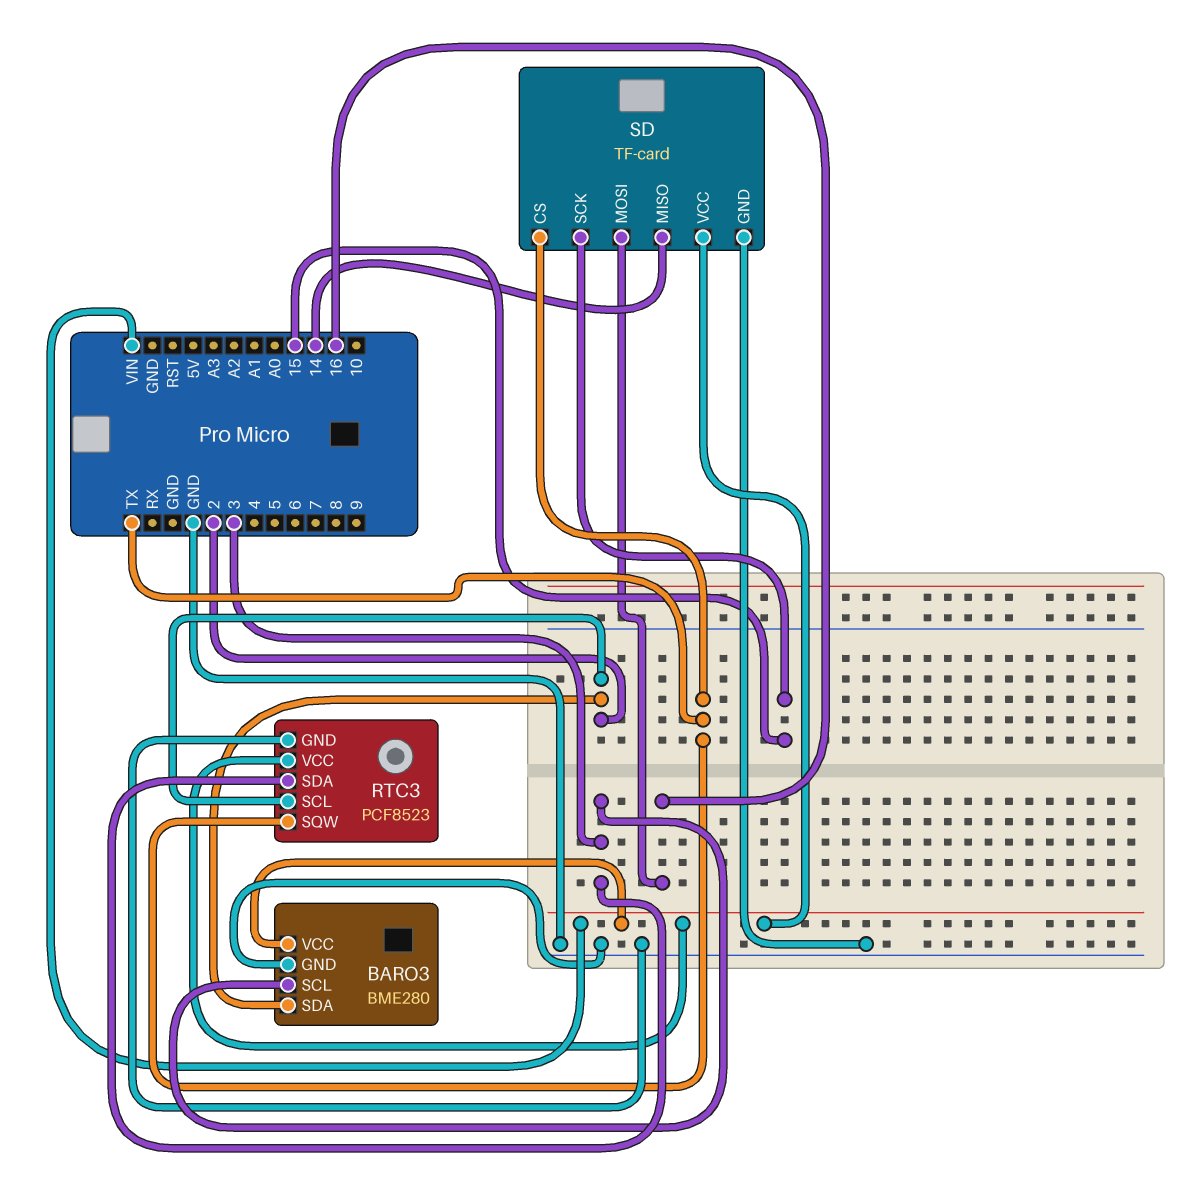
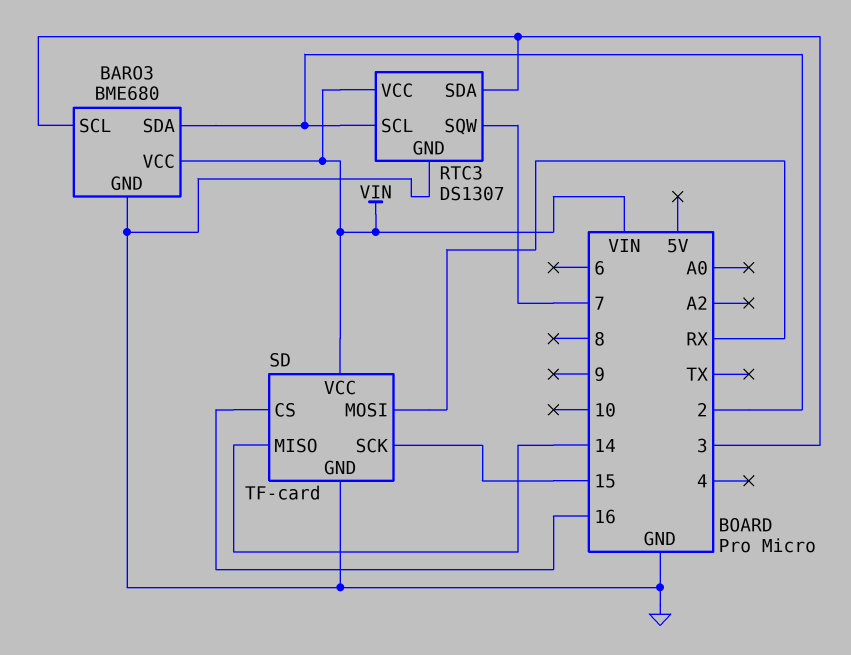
BARO3: BME280 -> BME680
RTC3: PCF8523 -> DS1307
RTC3 pin SQW: TX -> 7
SD pin CS: TX -> 16
SD pin MOSI: 16 -> RX

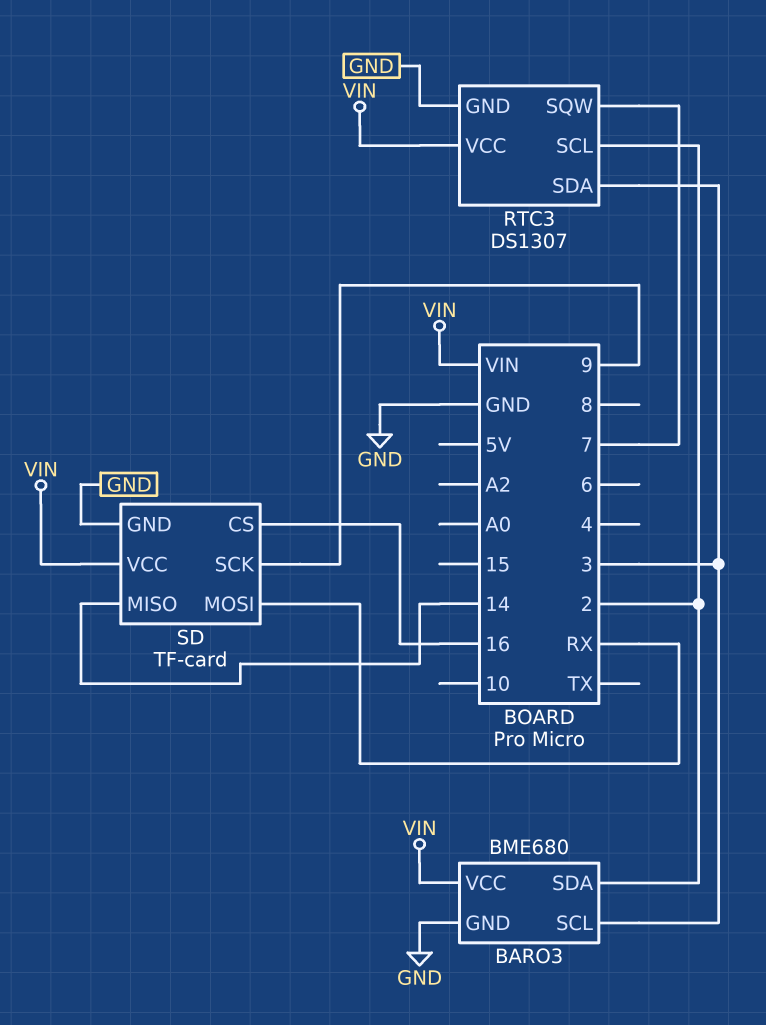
SD pin SCK: 15 -> 9

